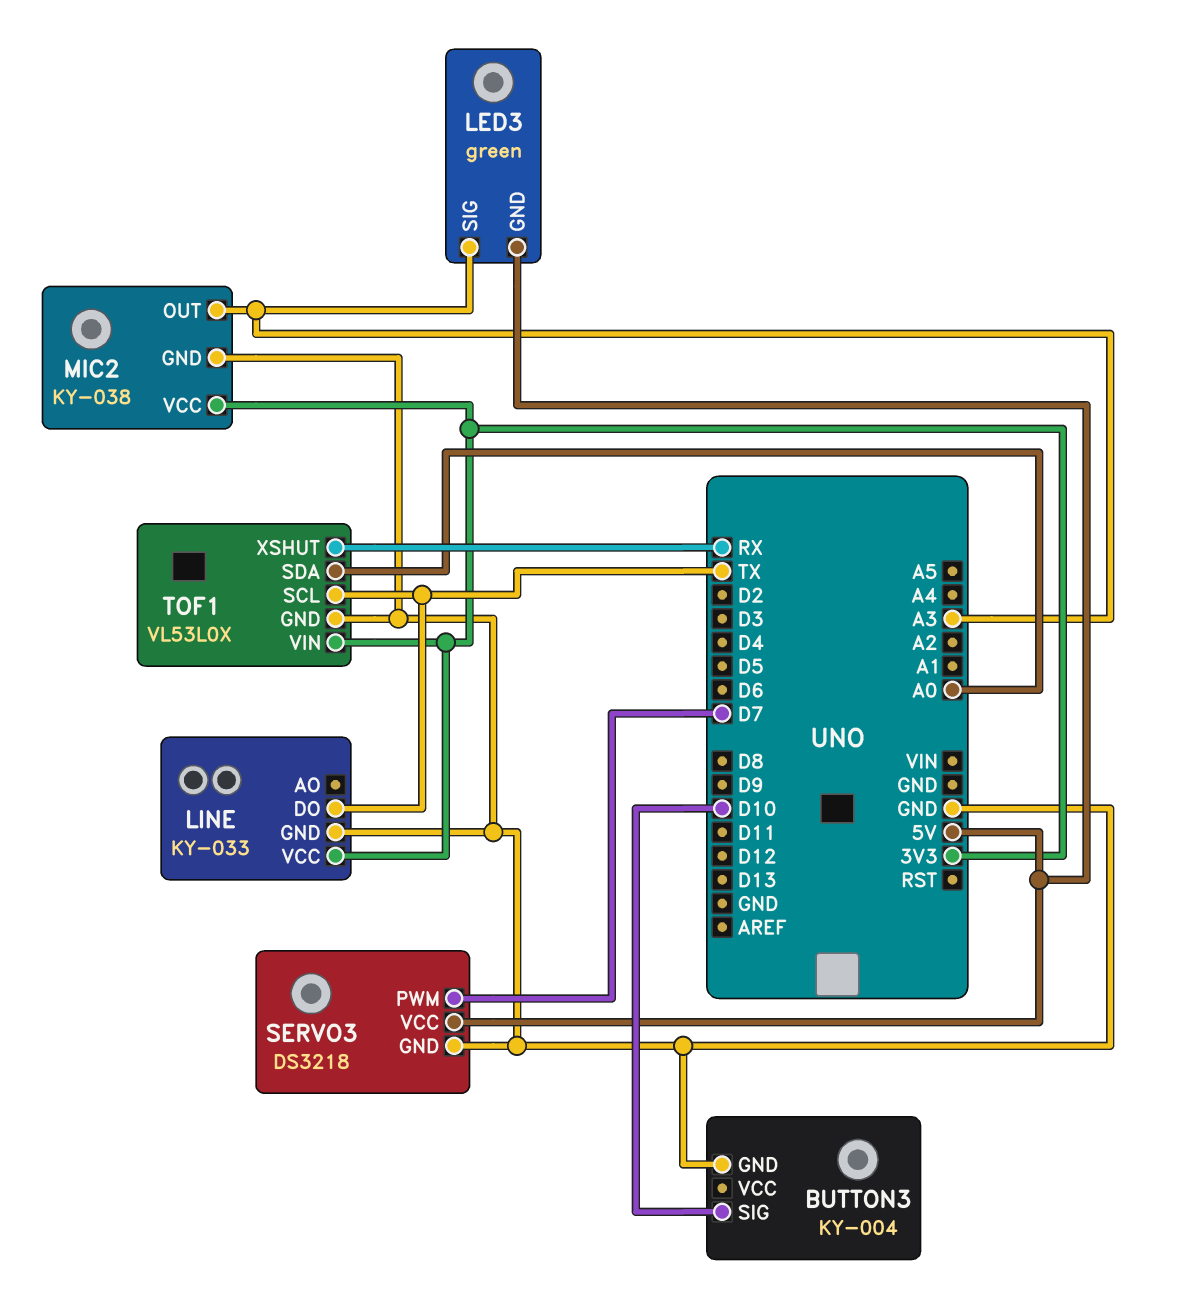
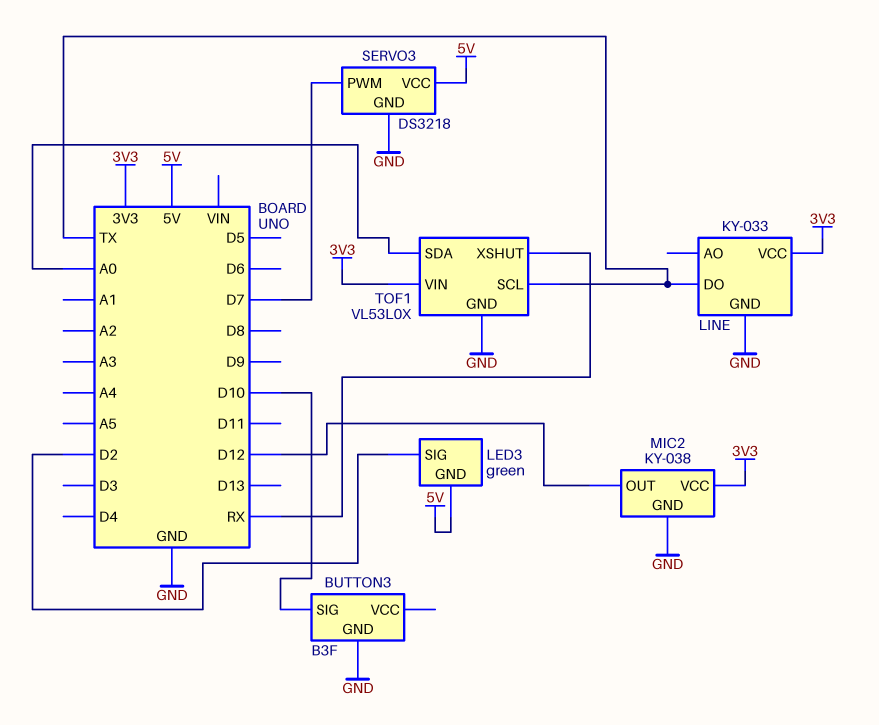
BUTTON3: KY-004 -> B3F
LED3 pin SIG: A3 -> D2
MIC2 pin OUT: A3 -> D12

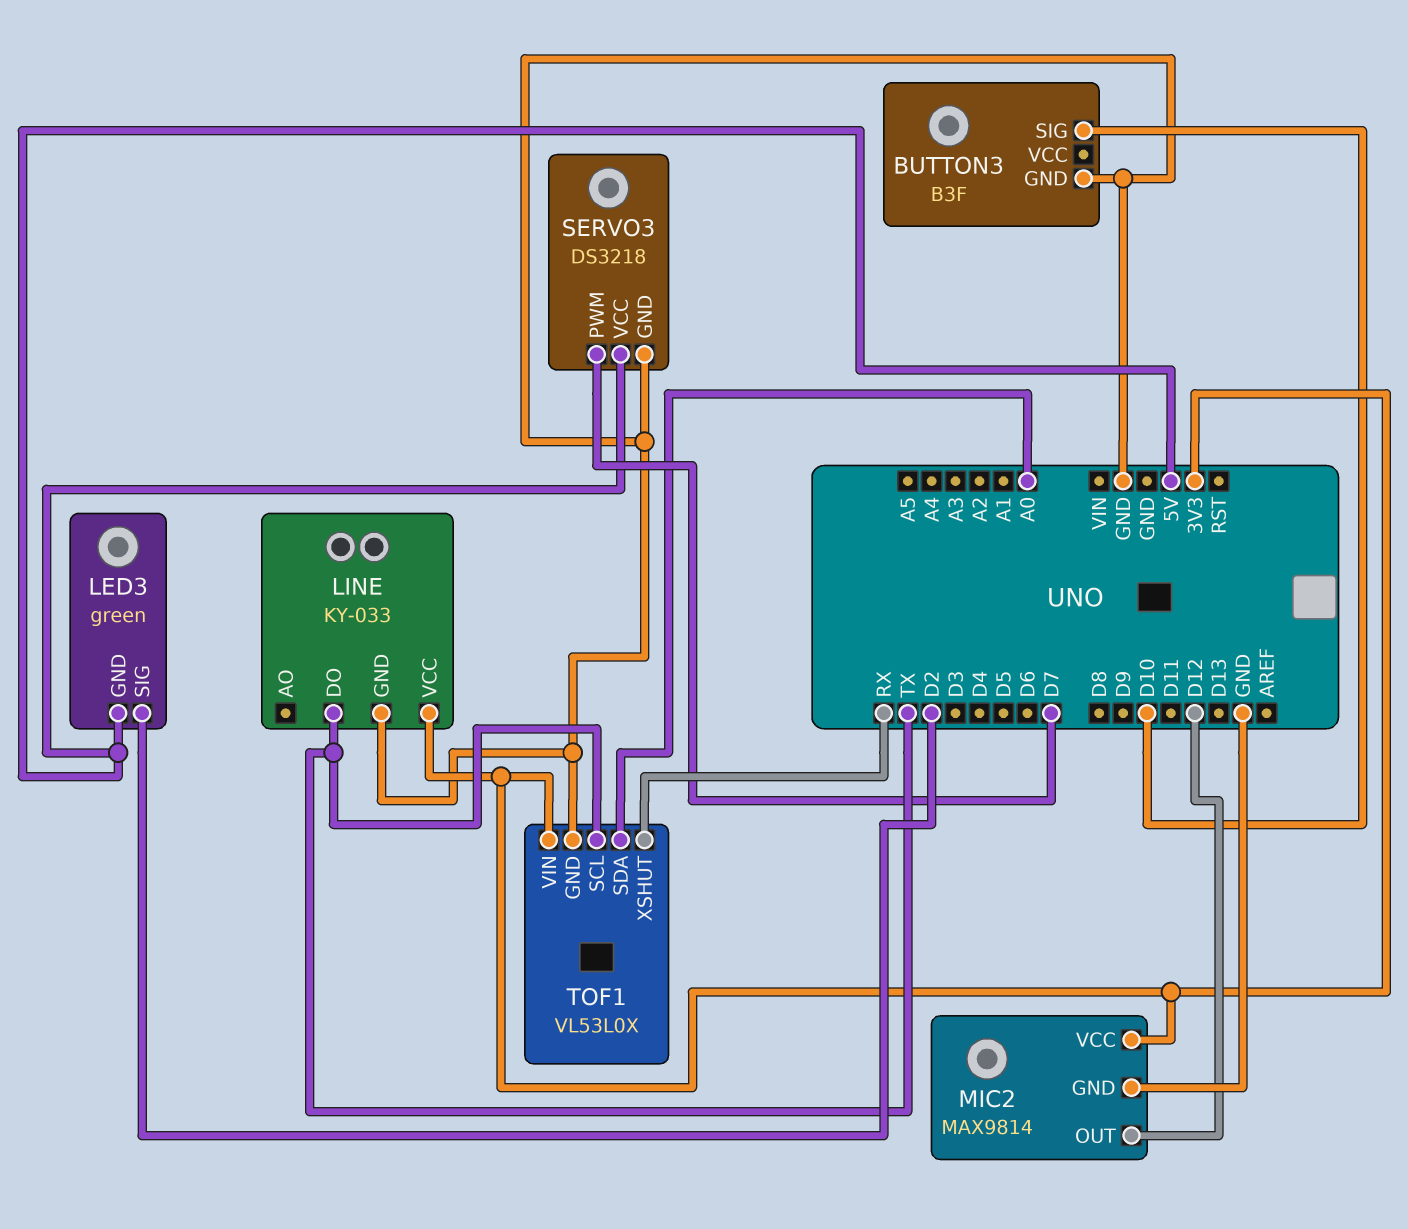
MIC2: KY-038 -> MAX9814

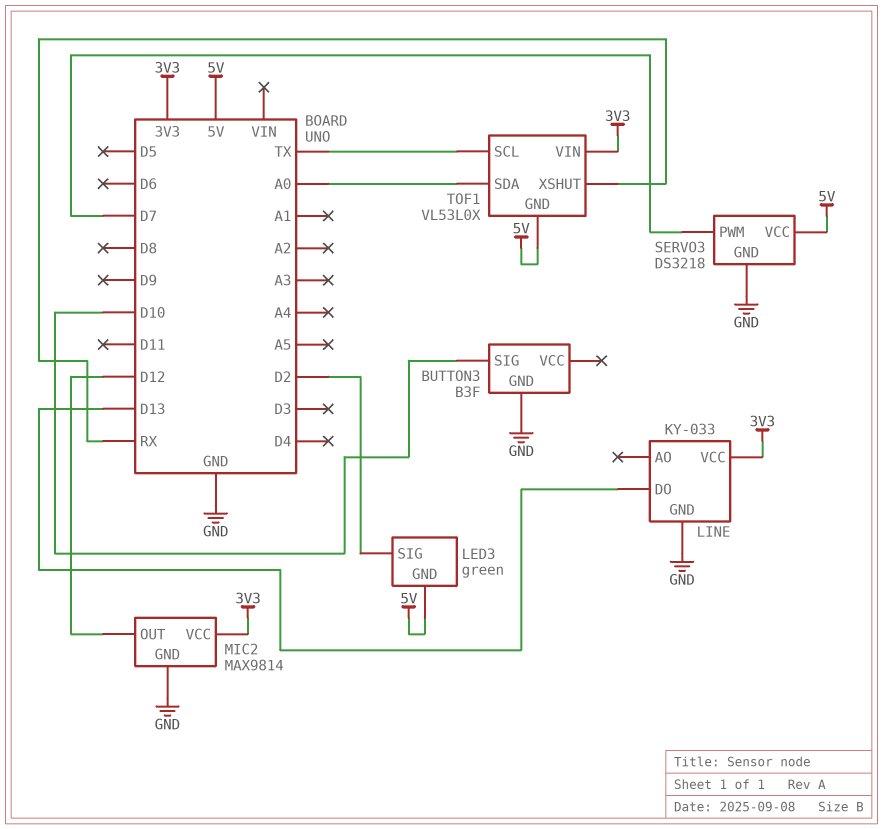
LINE pin DO: TX -> D13
TOF1 pin GND: GND -> 5V

